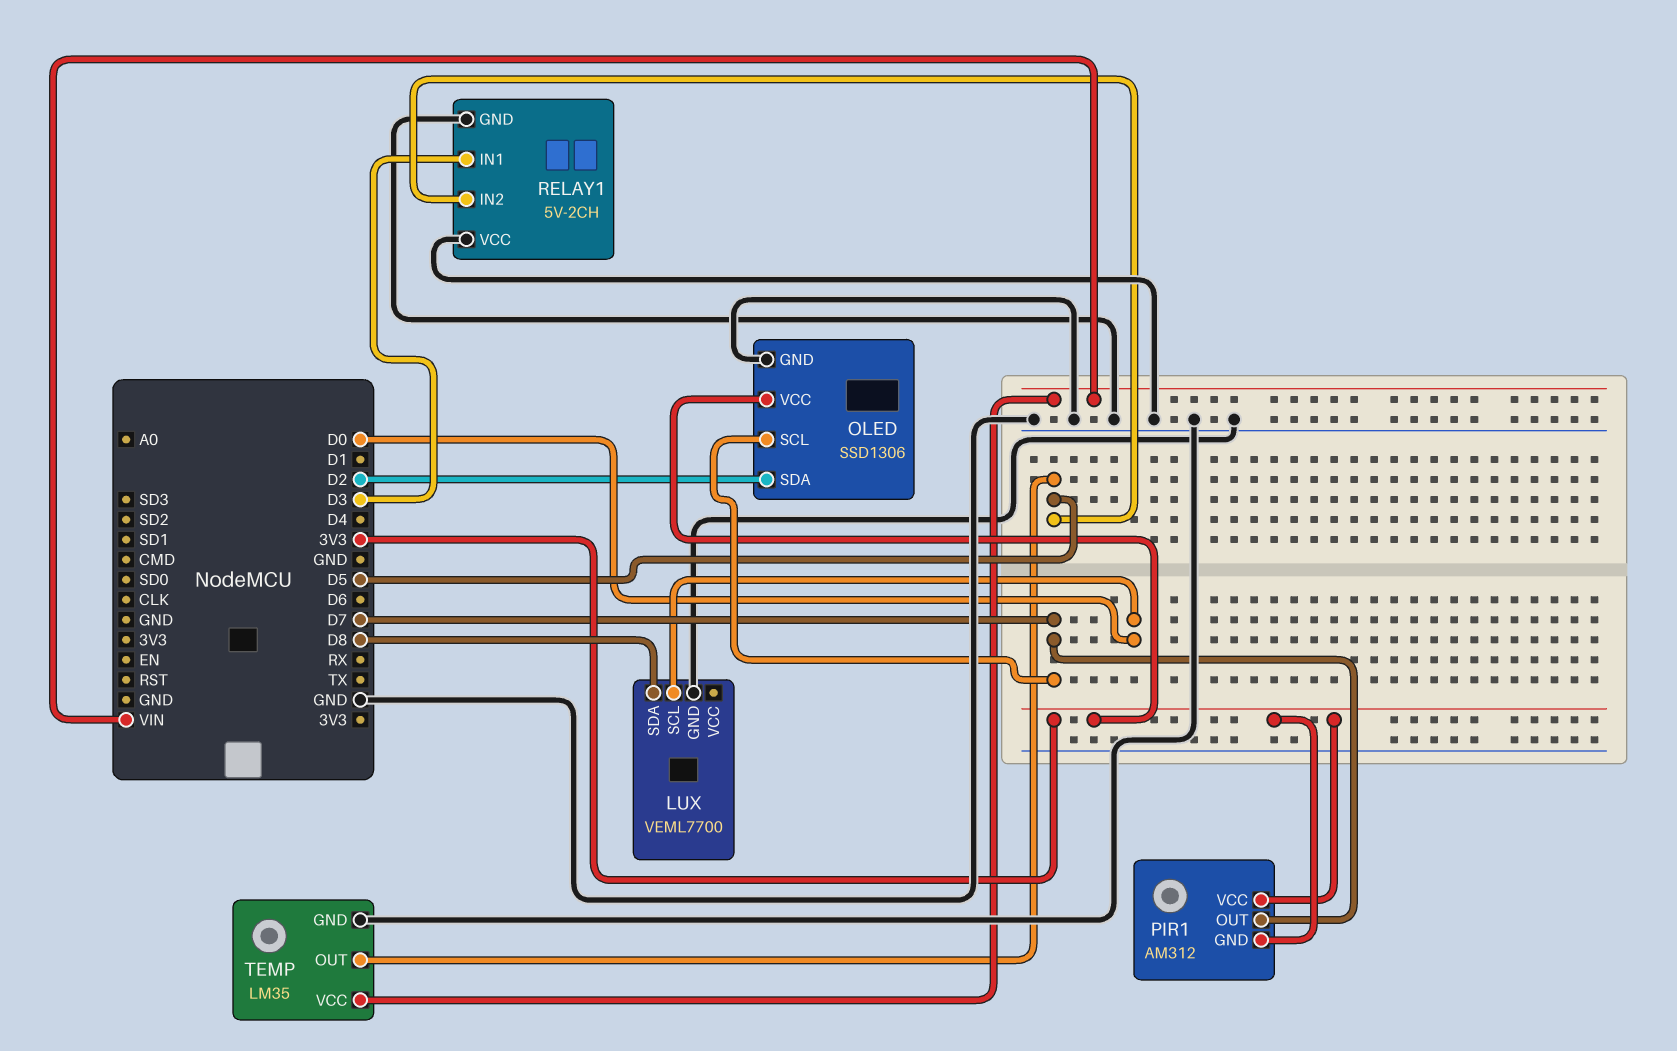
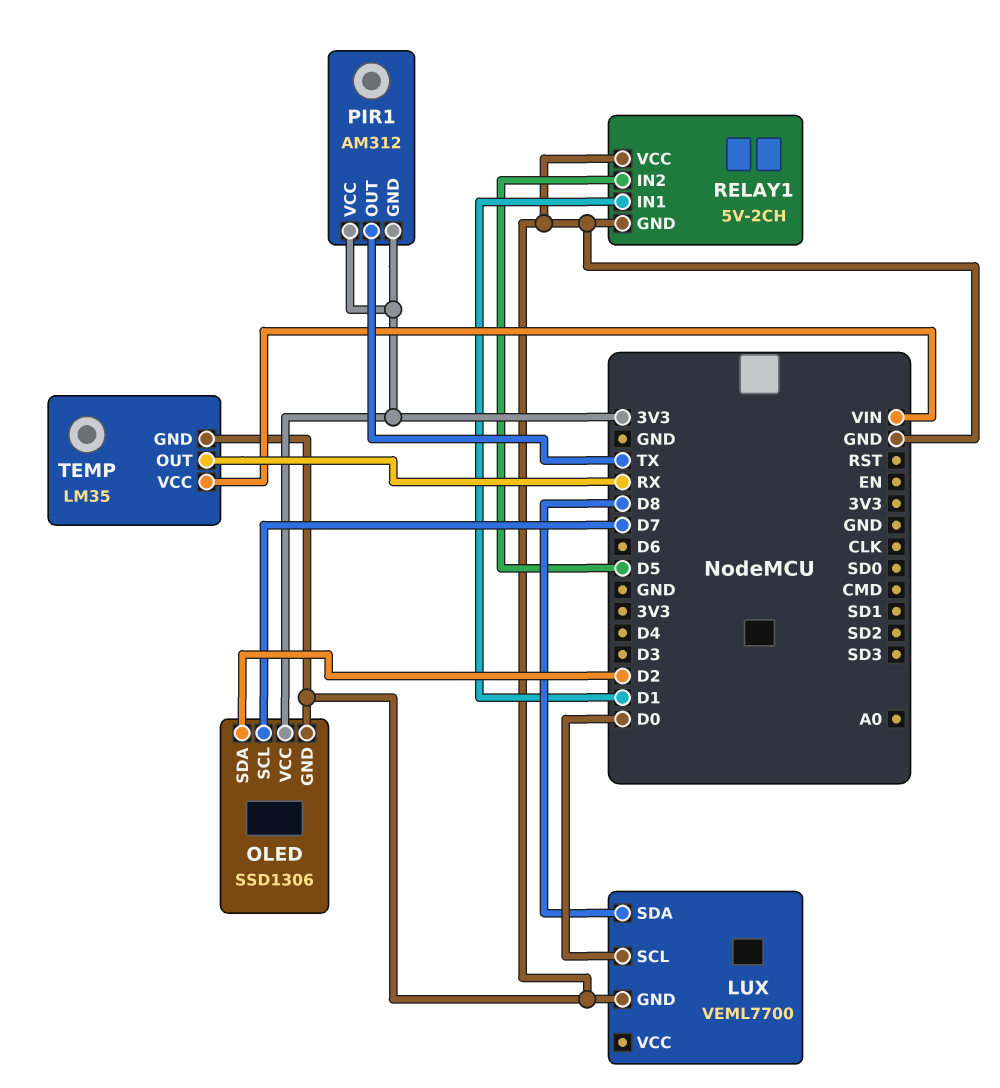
PIR1 pin OUT: D7 -> TX
RELAY1 pin IN1: D3 -> D1
TEMP pin OUT: D5 -> RX

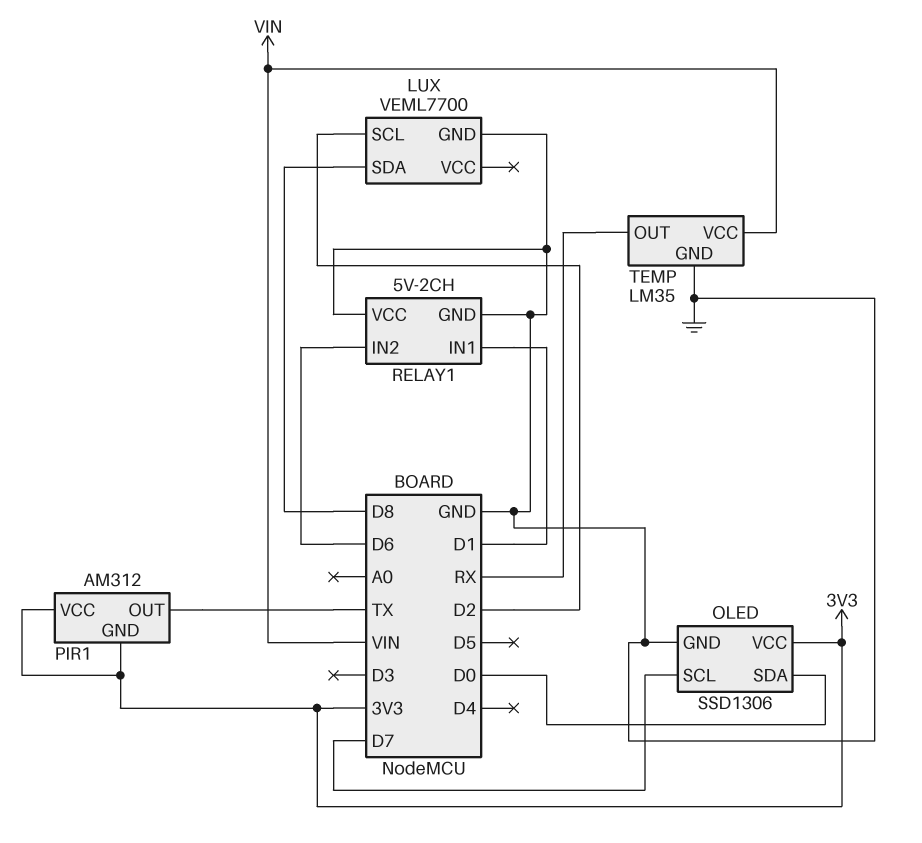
LUX pin SCL: D0 -> D2
OLED pin SDA: D2 -> D0
RELAY1 pin IN2: D5 -> D6

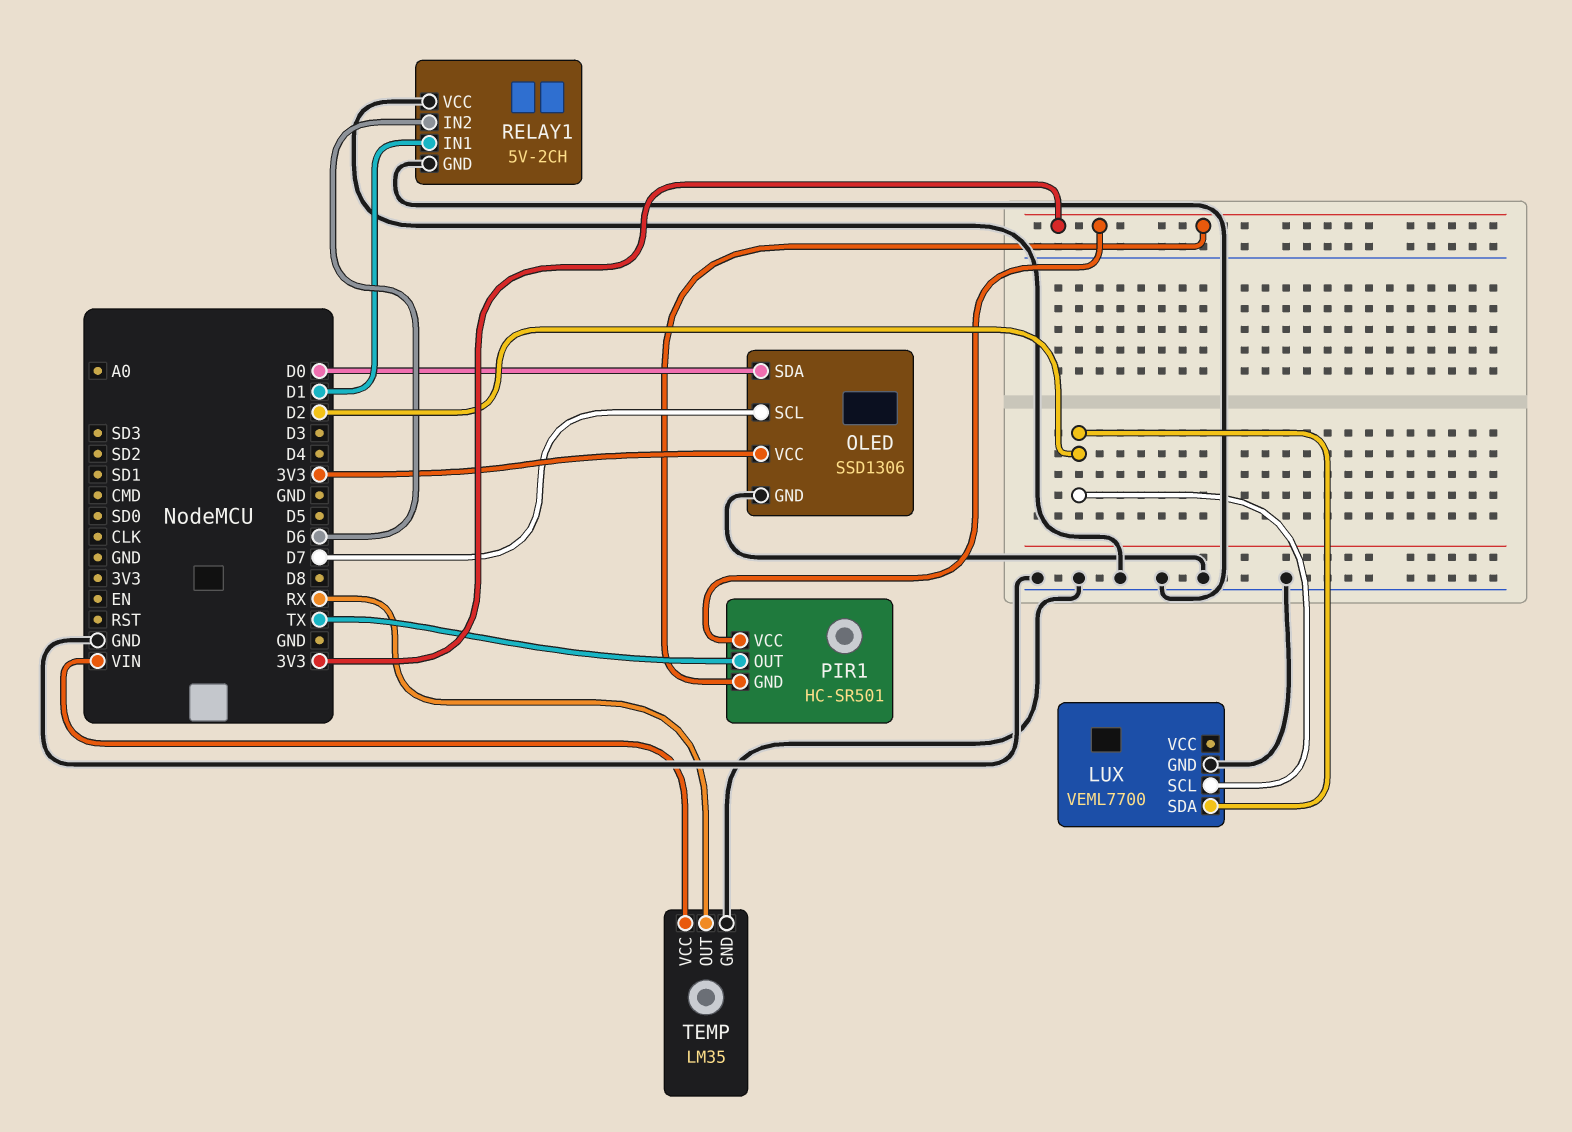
LUX pin SDA: D8 -> D2
PIR1: AM312 -> HC-SR501

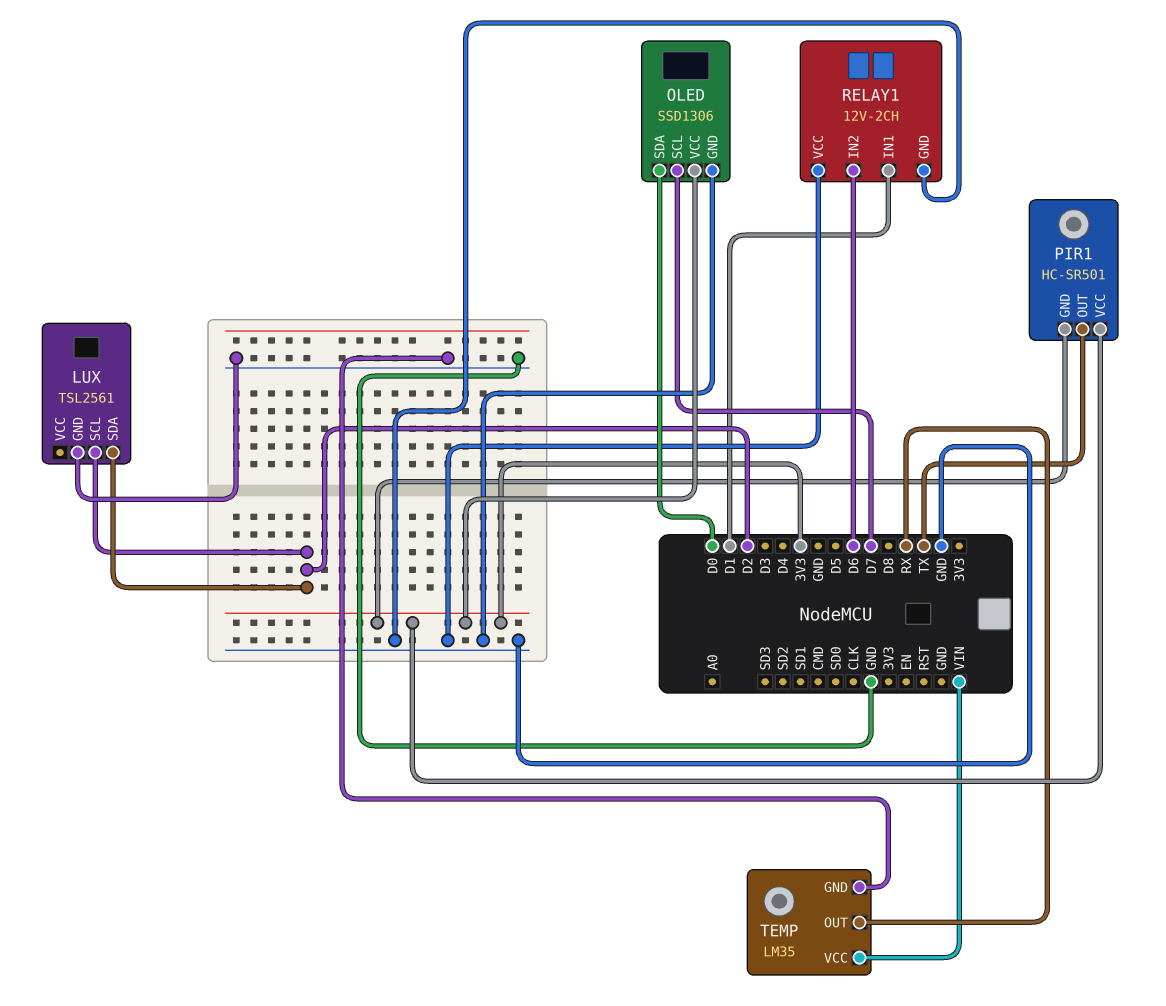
LUX: VEML7700 -> TSL2561
RELAY1: 5V-2CH -> 12V-2CH

